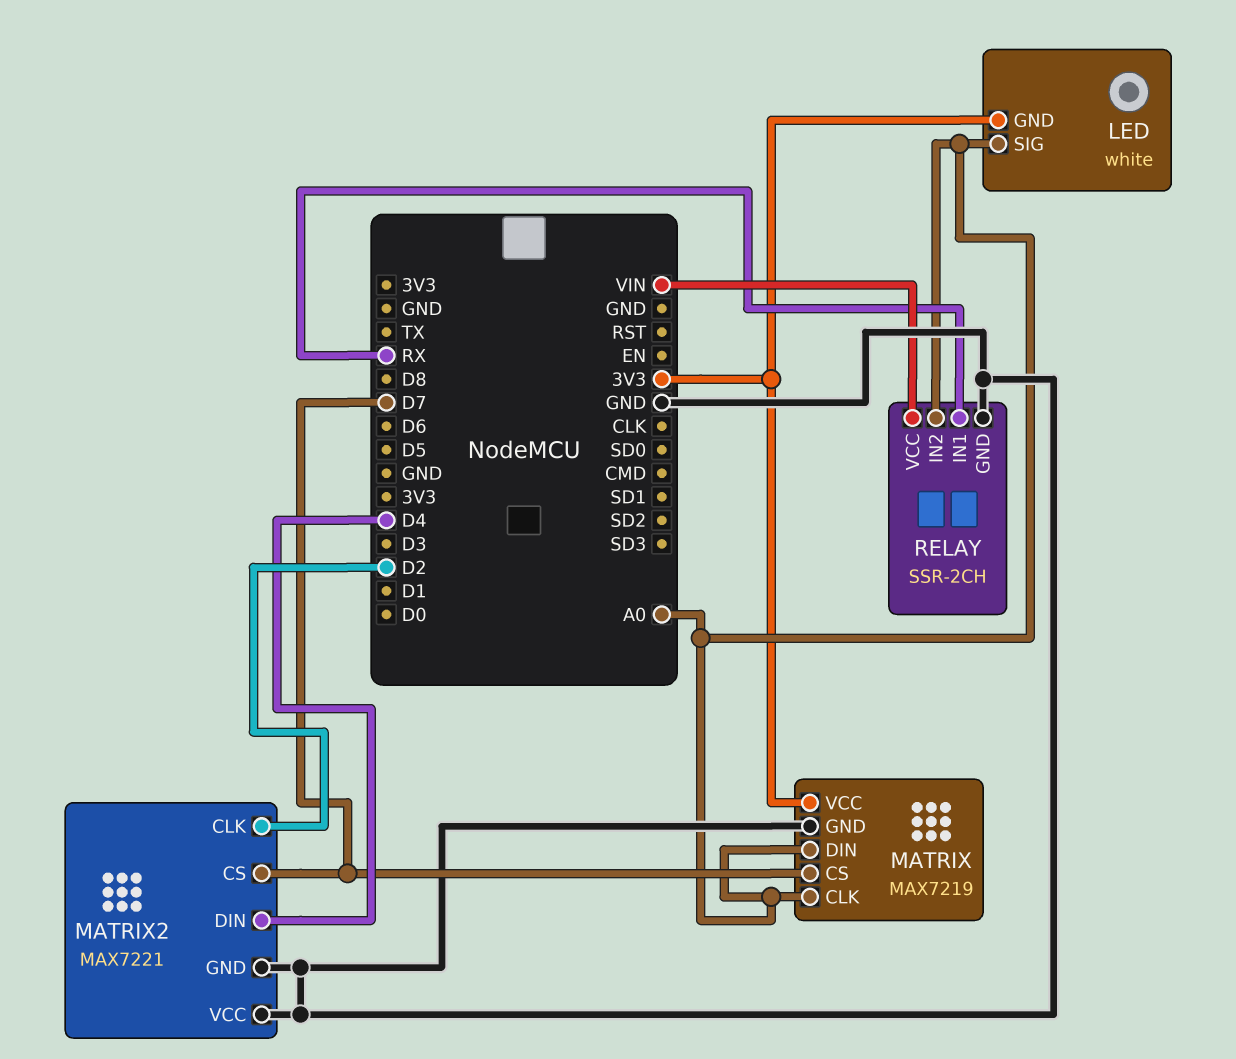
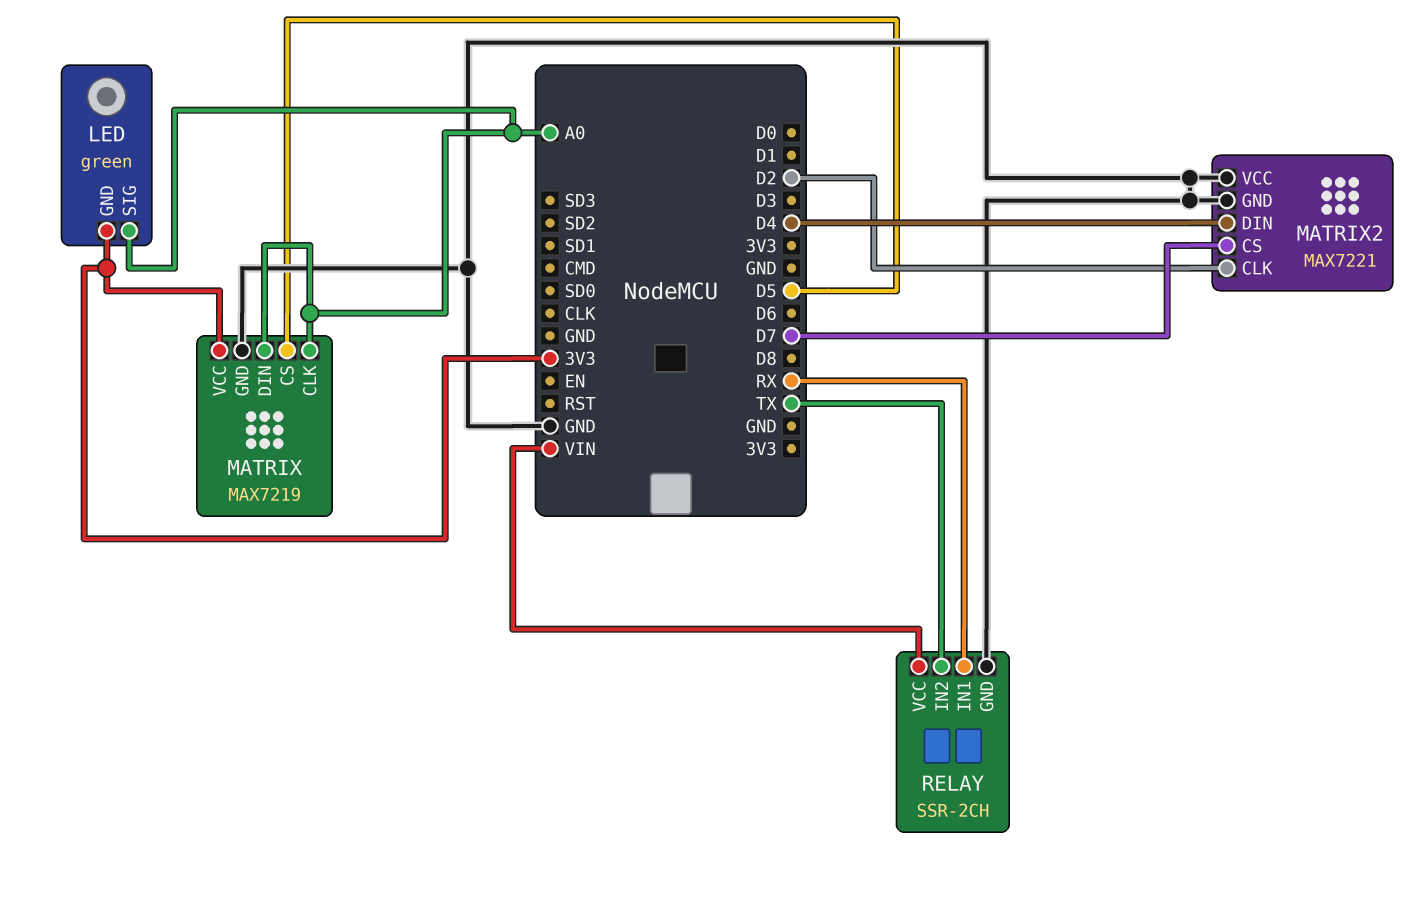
LED: white -> green
MATRIX pin CS: D7 -> D5
RELAY pin IN2: A0 -> TX

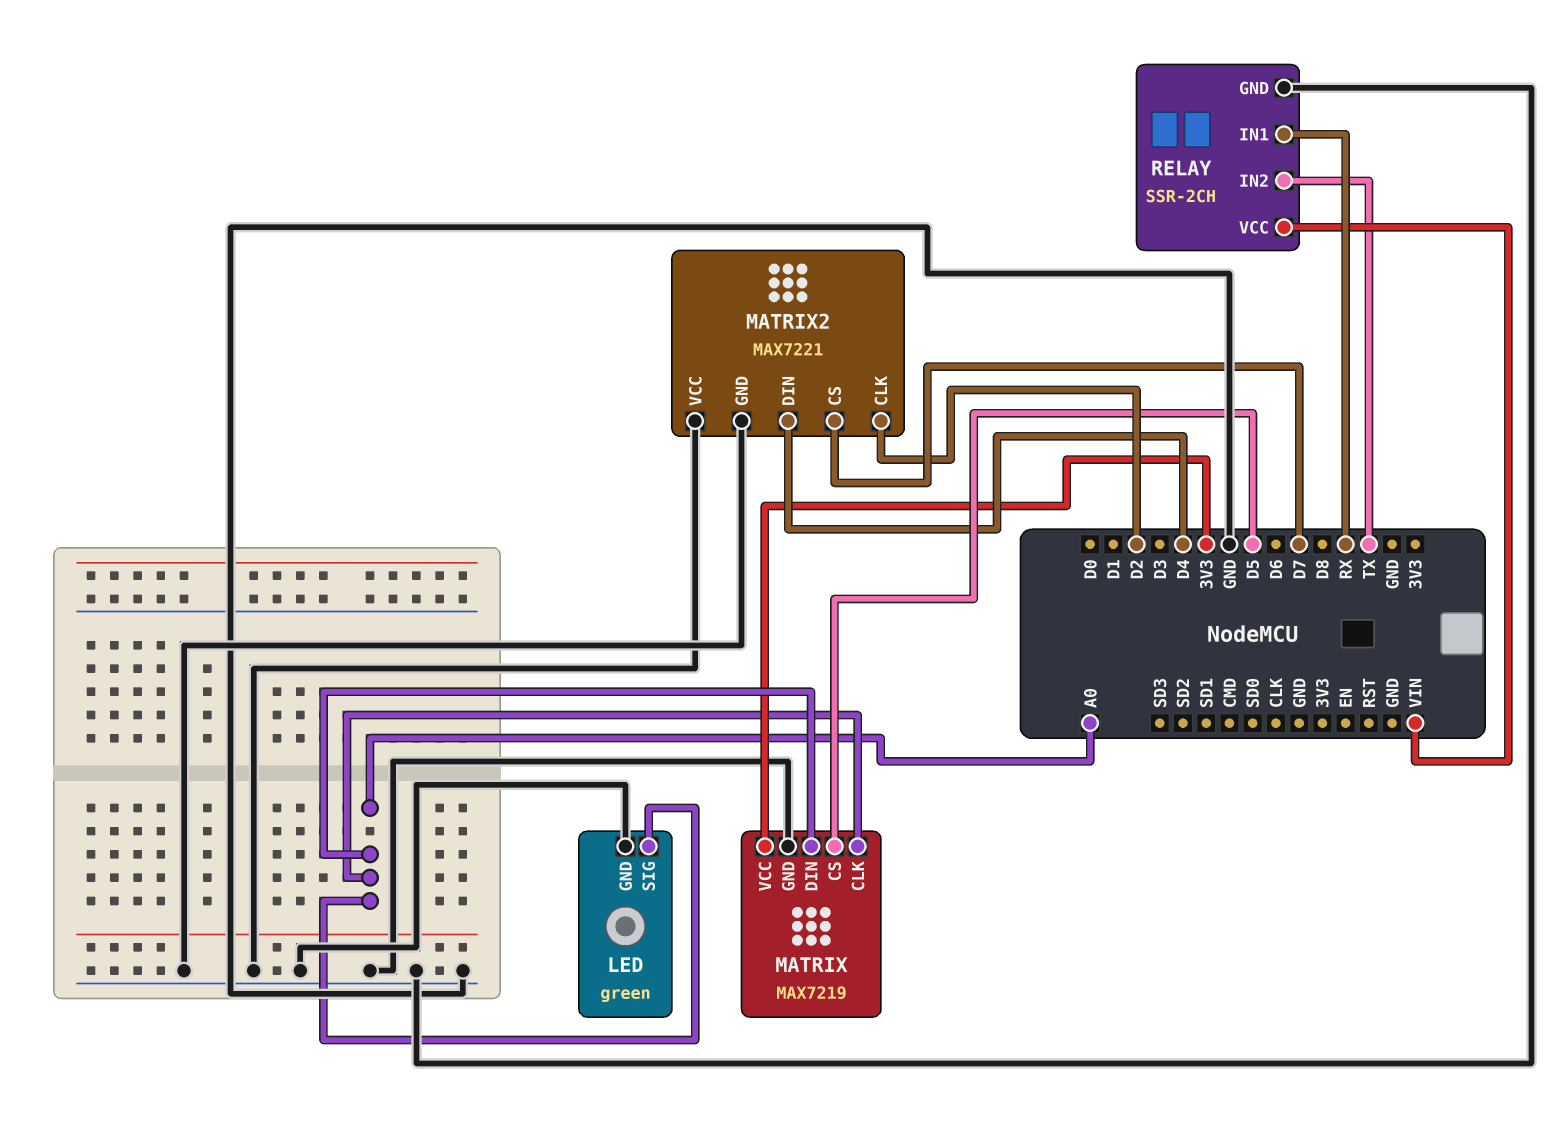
LED pin GND: 3V3 -> GND

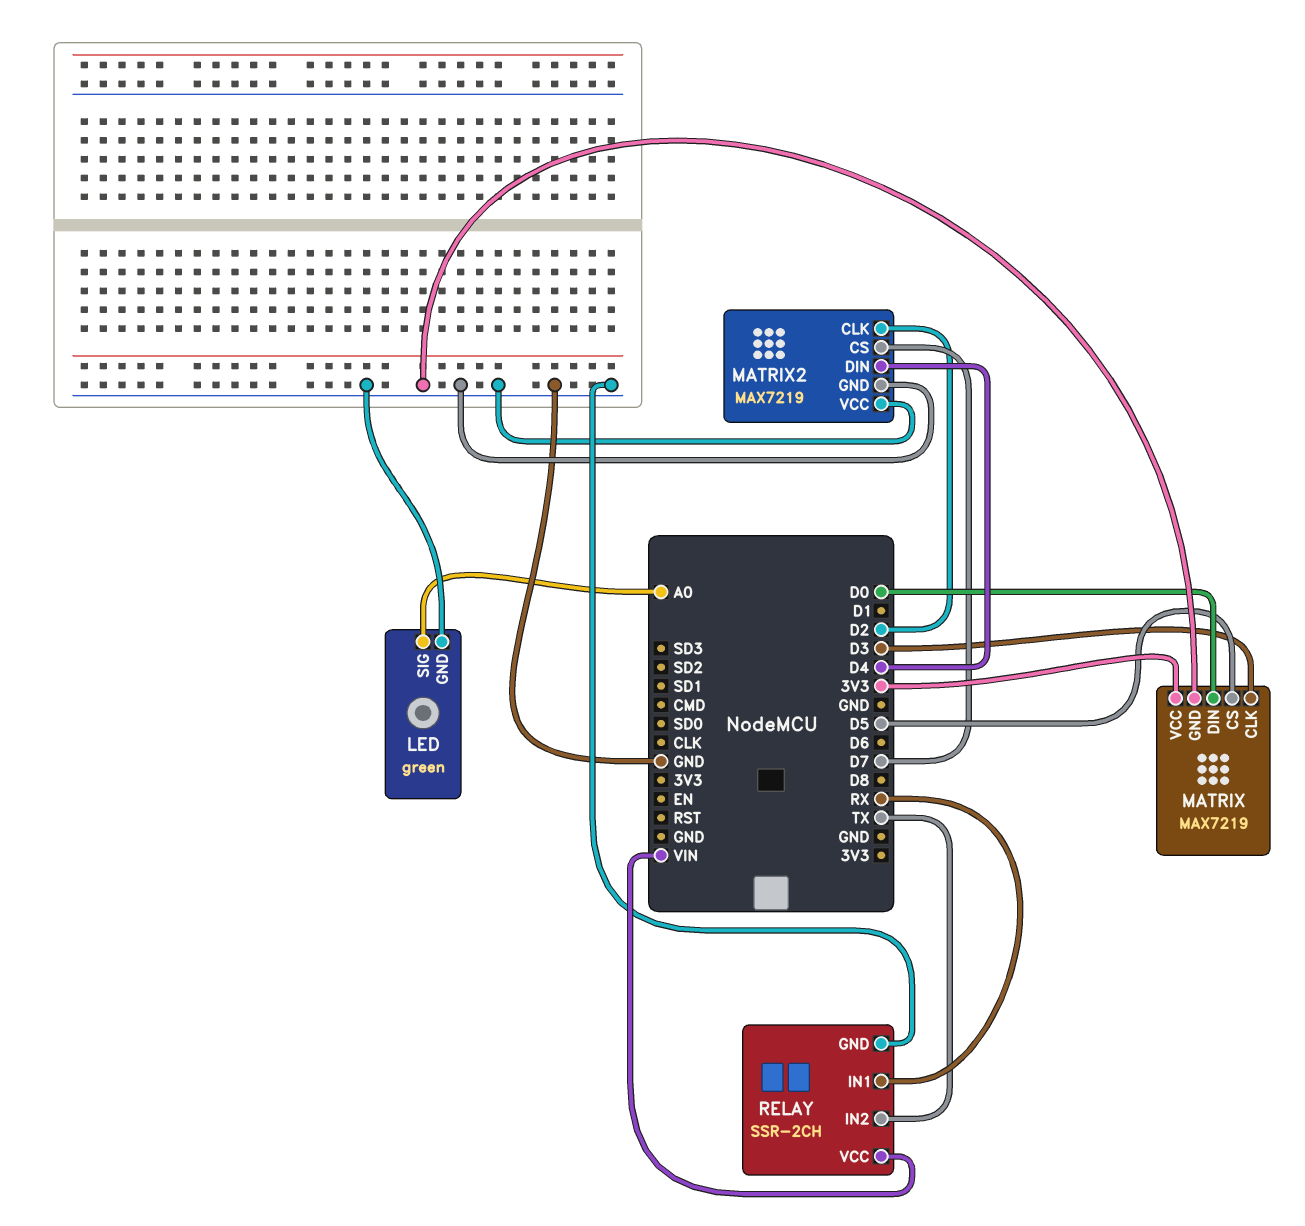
MATRIX pin CLK: A0 -> D3
MATRIX pin DIN: A0 -> D0
MATRIX2: MAX7221 -> MAX7219

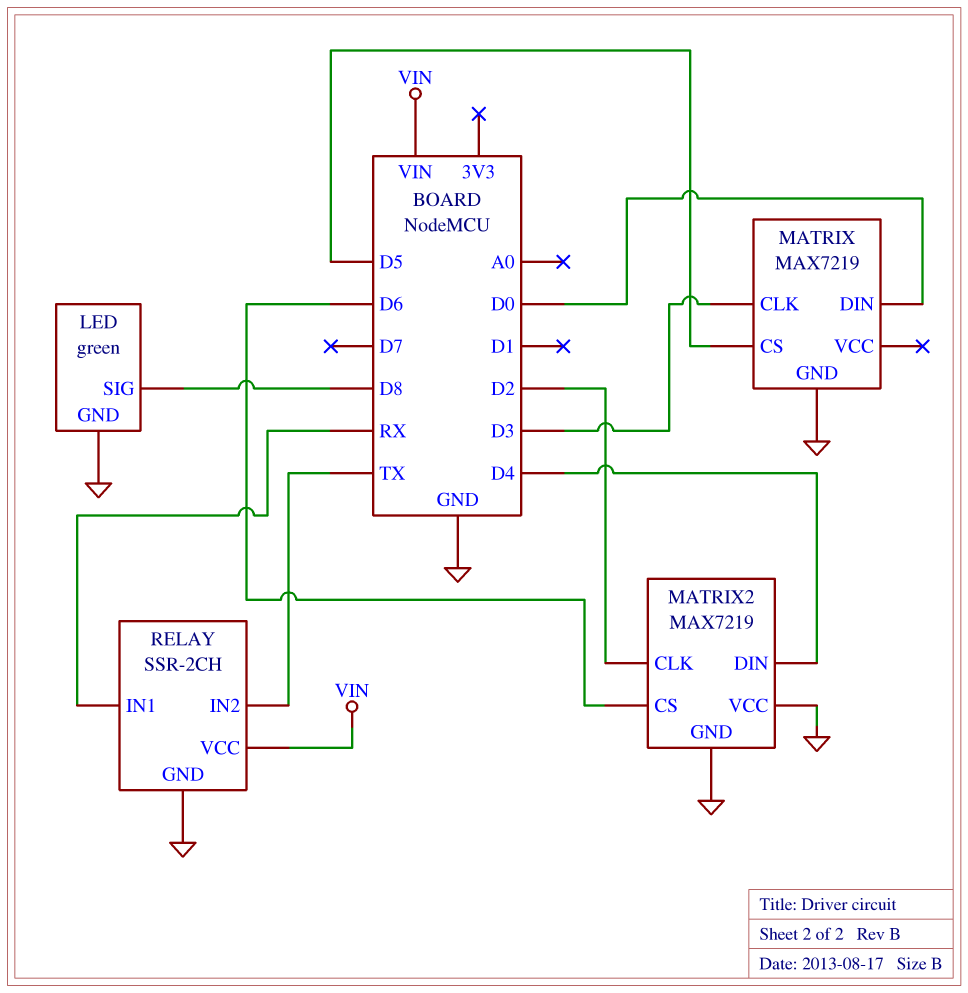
LED pin SIG: A0 -> D8
MATRIX pin VCC: 3V3 -> none
MATRIX2 pin CS: D7 -> D6

